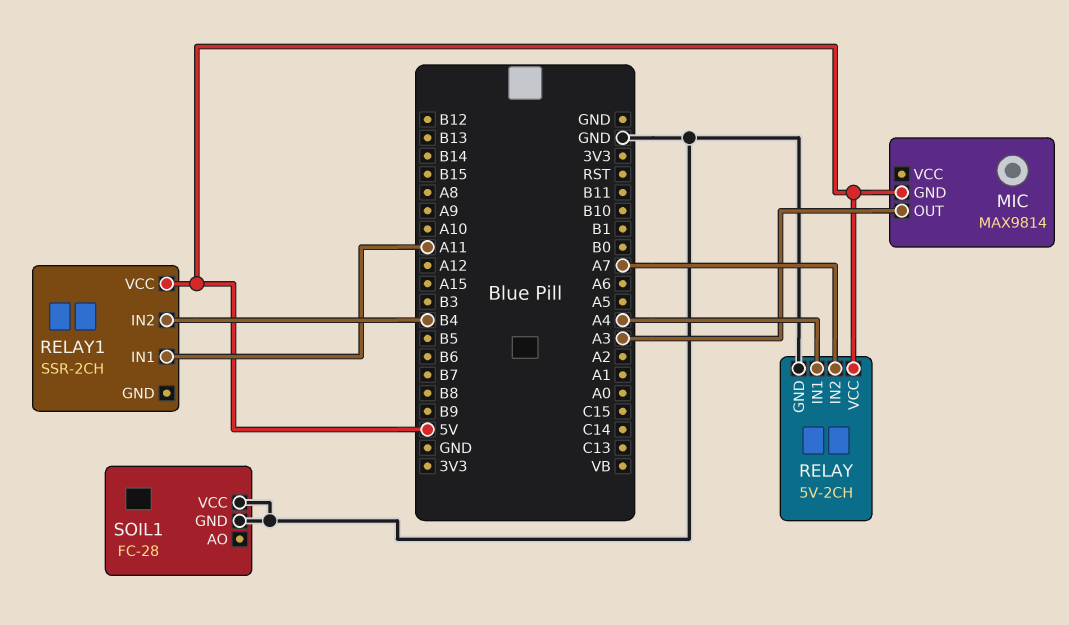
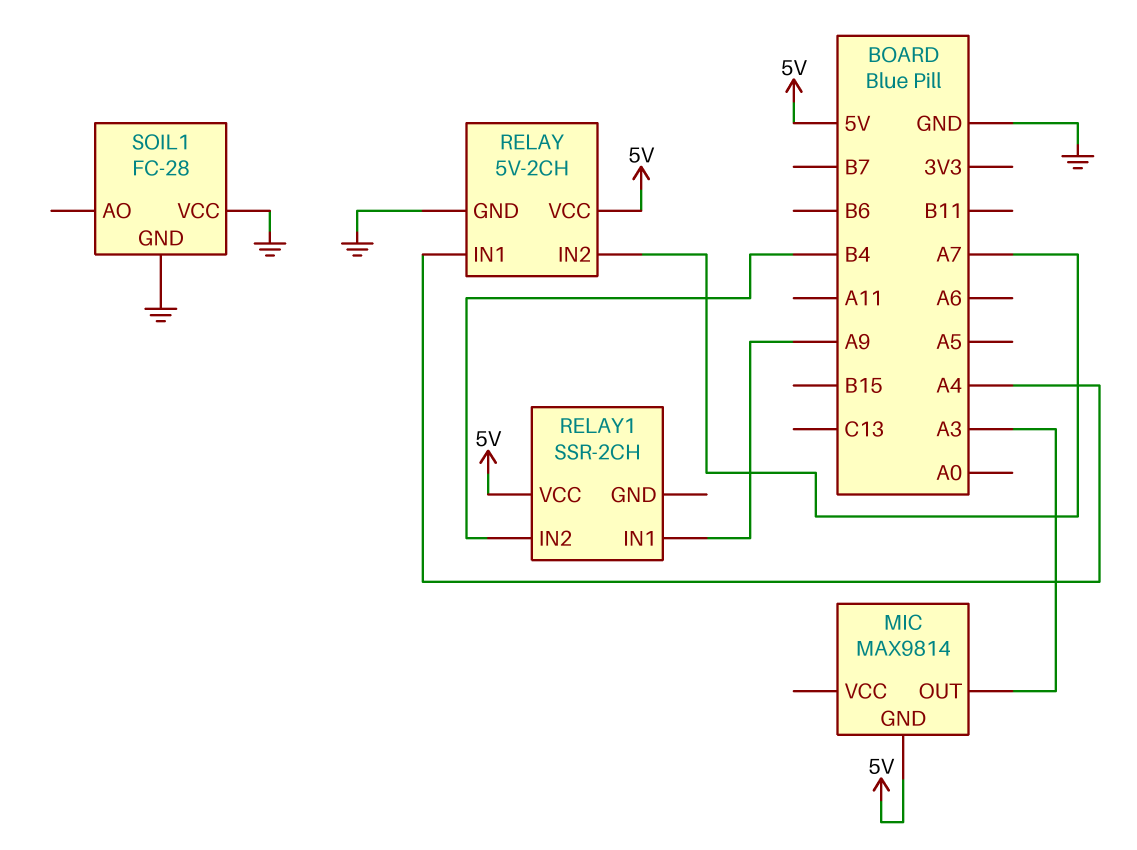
RELAY1 pin IN1: A11 -> A9

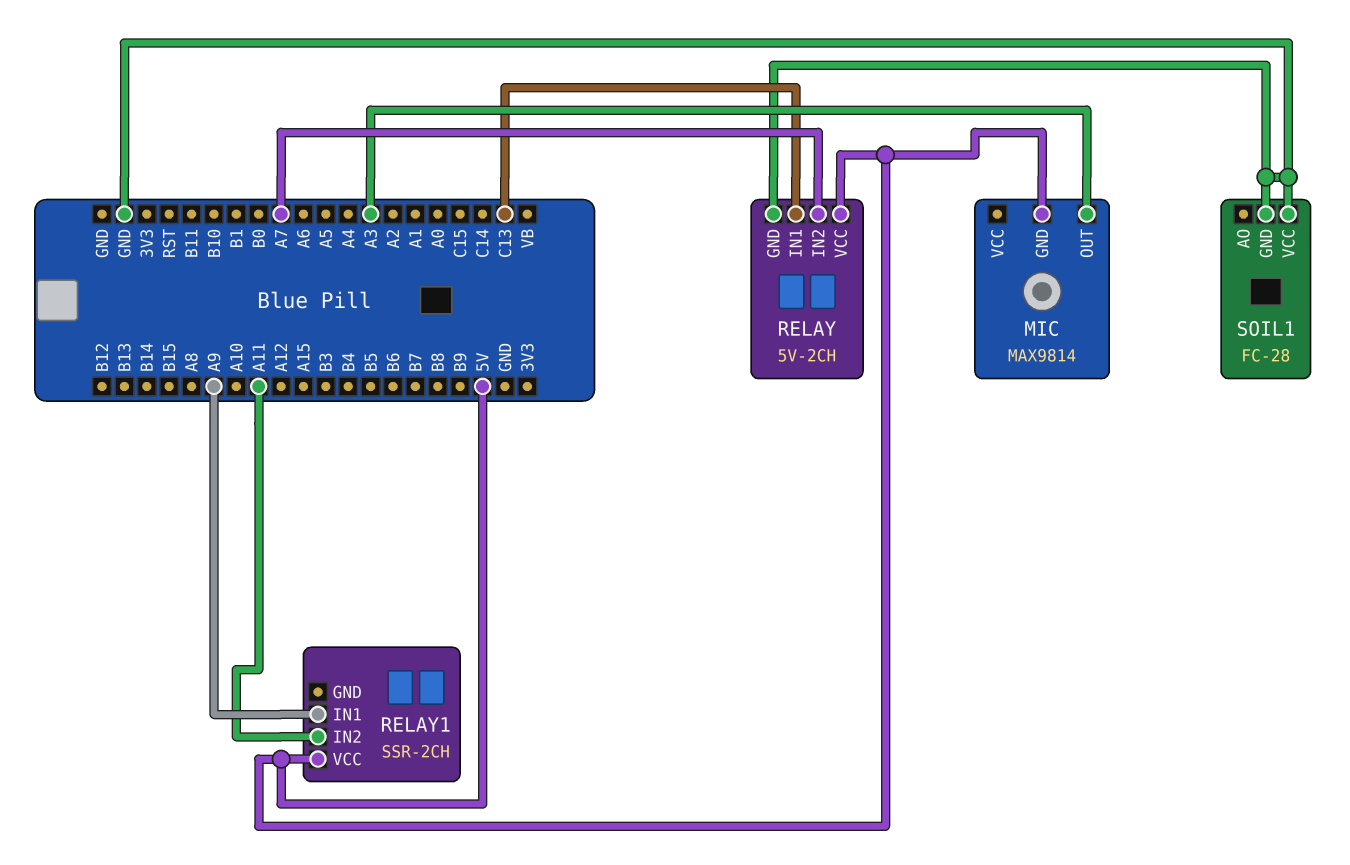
RELAY pin IN1: A4 -> C13
RELAY1 pin IN2: B4 -> A11

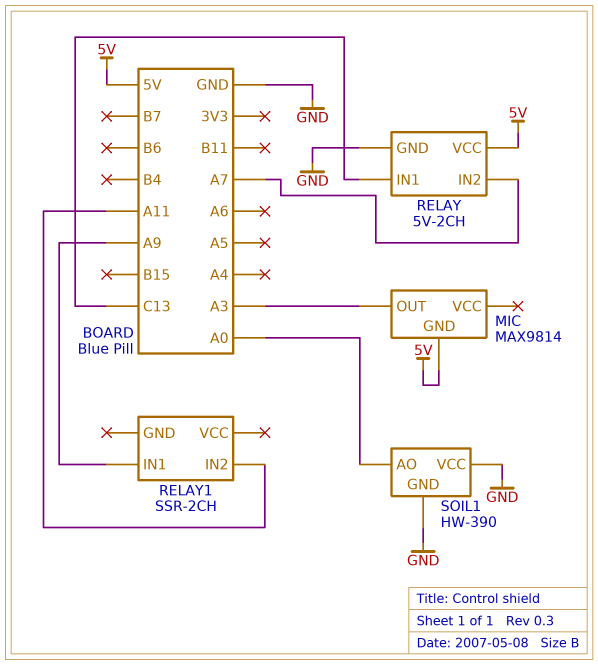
RELAY1 pin VCC: 5V -> none
SOIL1: FC-28 -> HW-390
SOIL1 pin AO: none -> A0

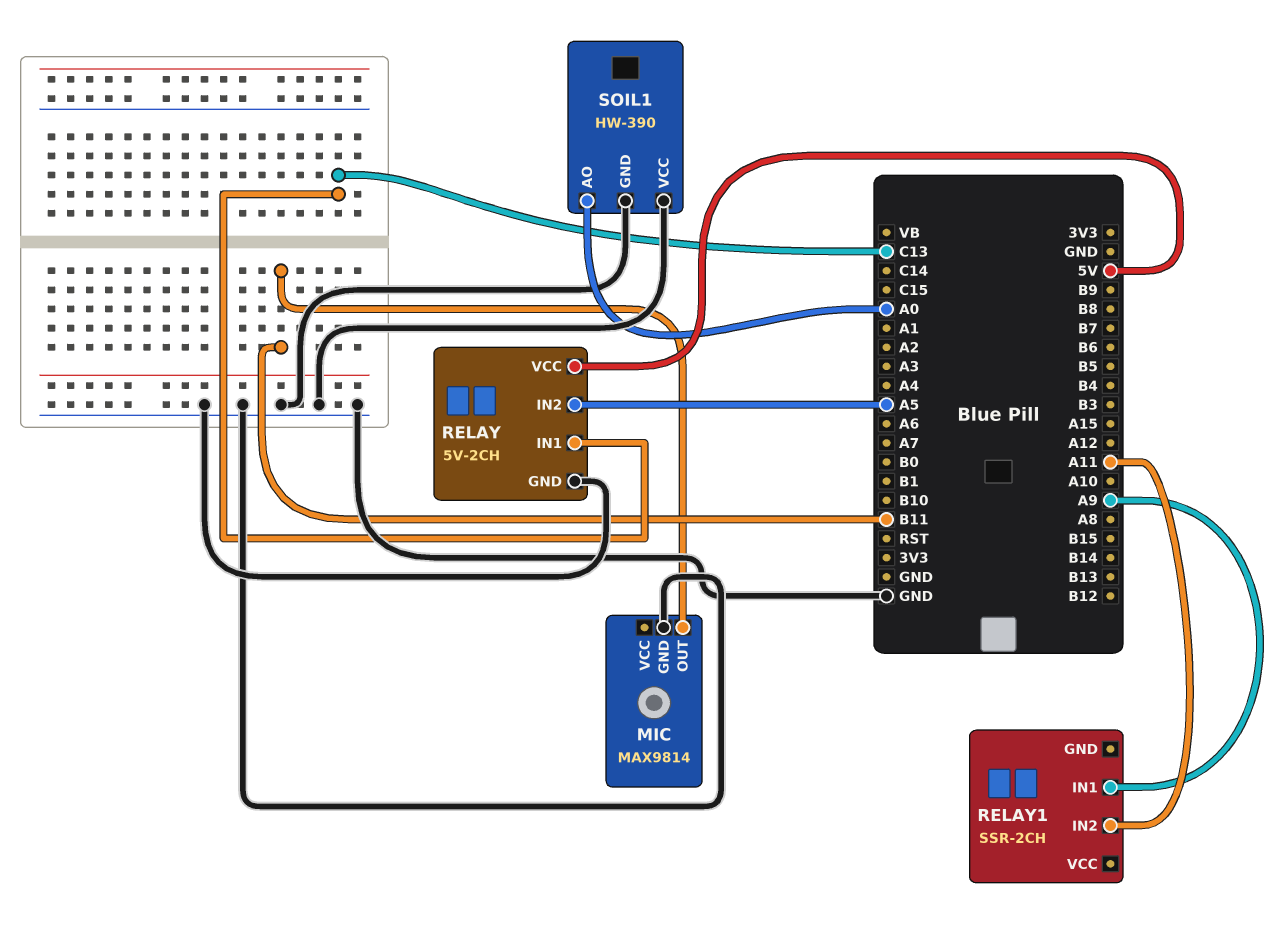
MIC pin GND: 5V -> GND
MIC pin OUT: A3 -> B11
RELAY pin IN2: A7 -> A5

